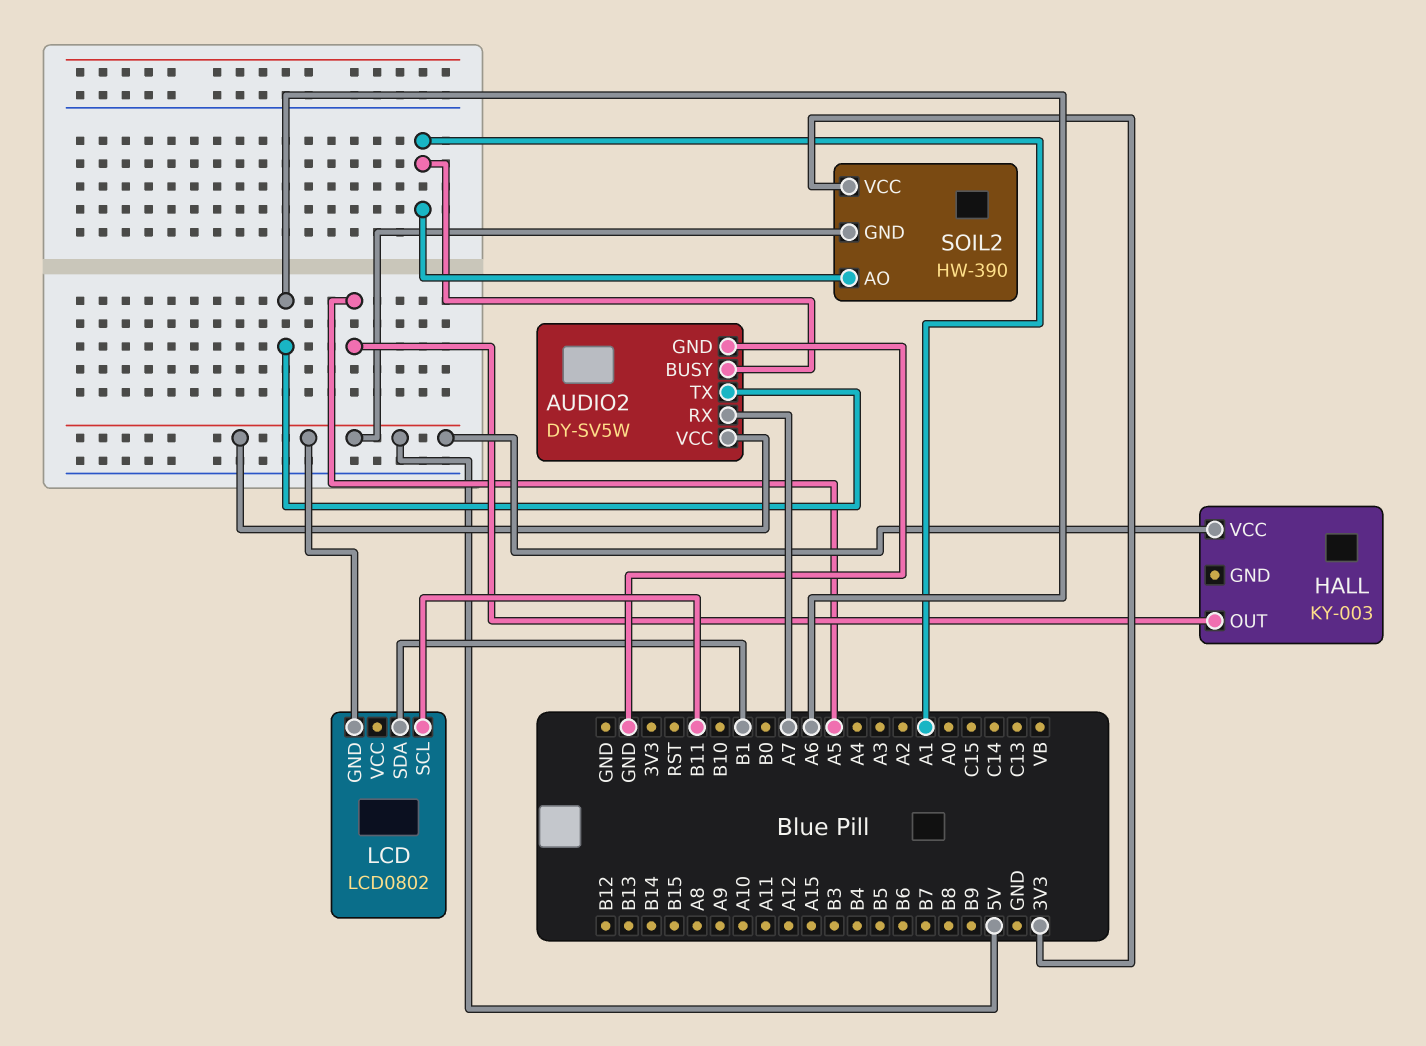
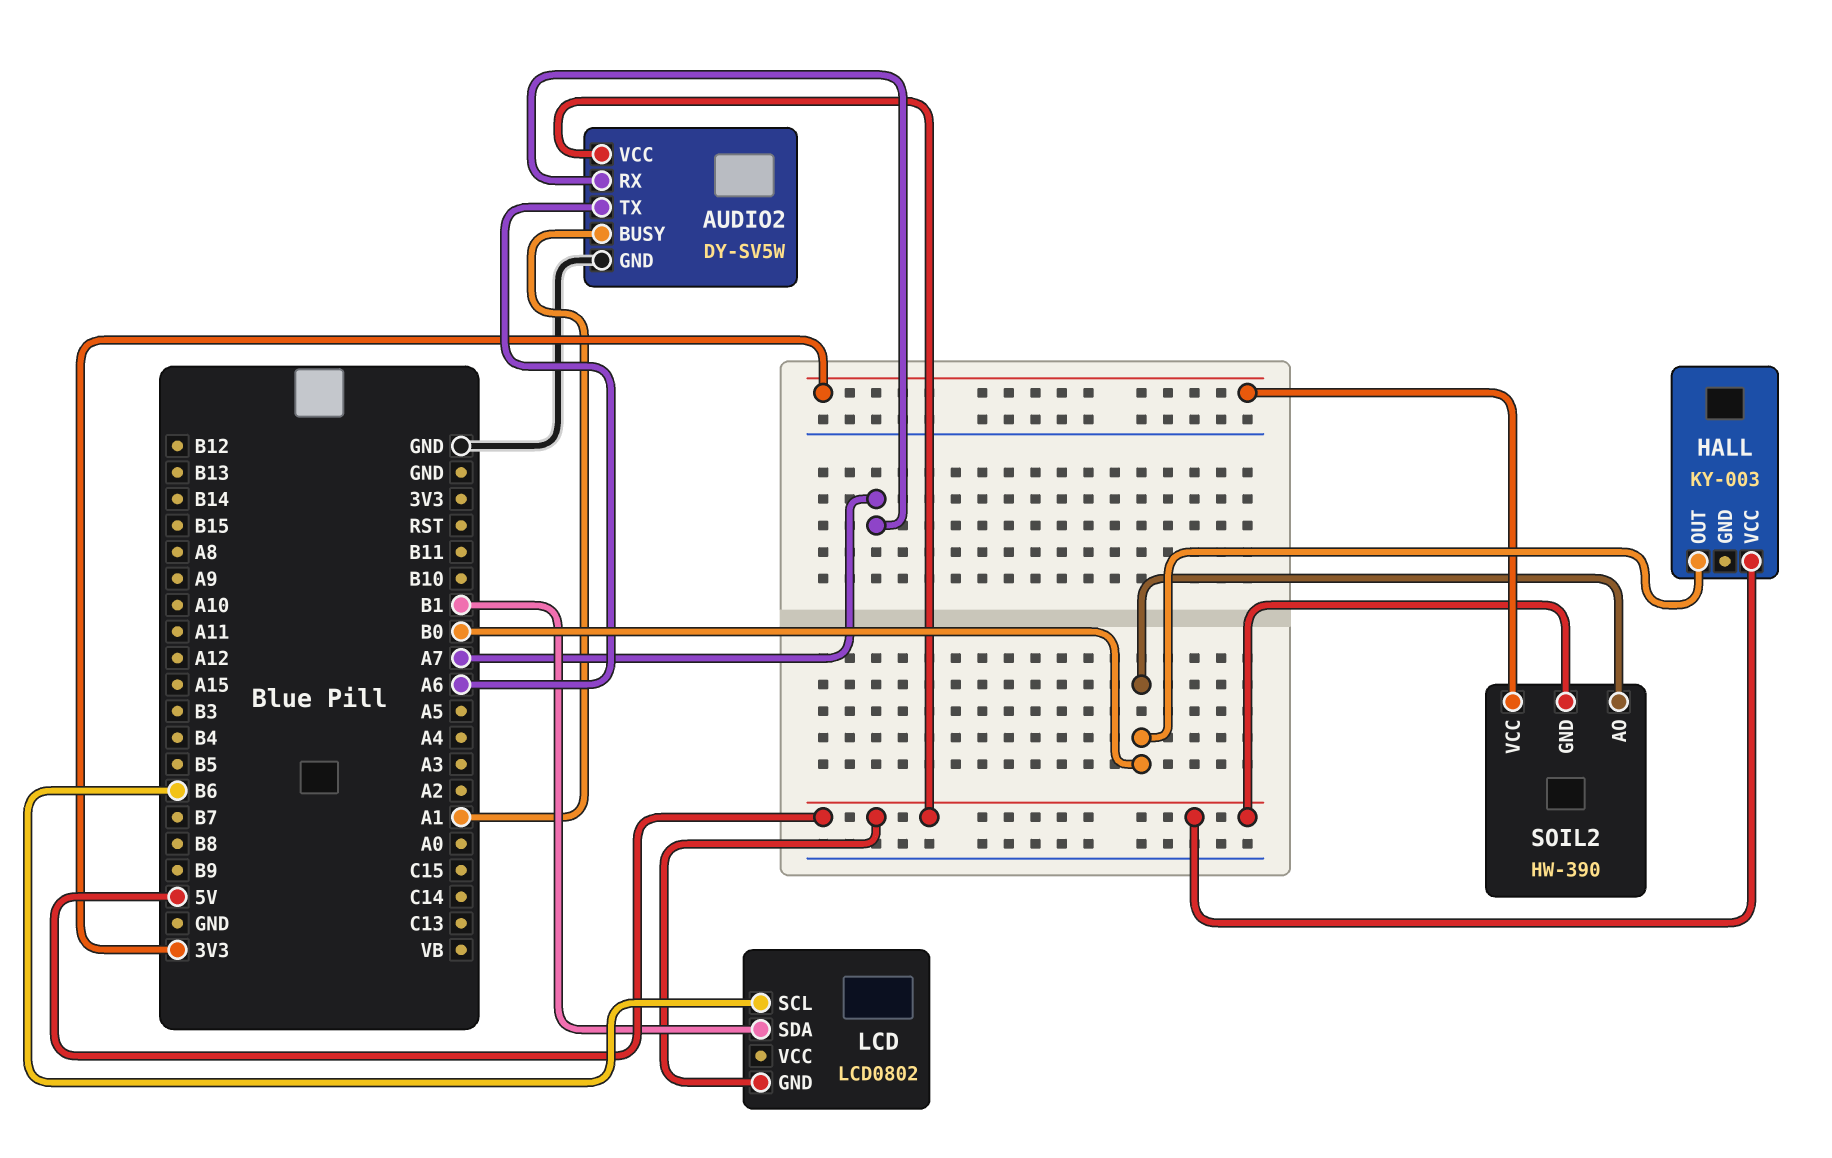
HALL pin OUT: A5 -> B0
LCD pin SCL: B11 -> B6
SOIL2 pin AO: A1 -> B0

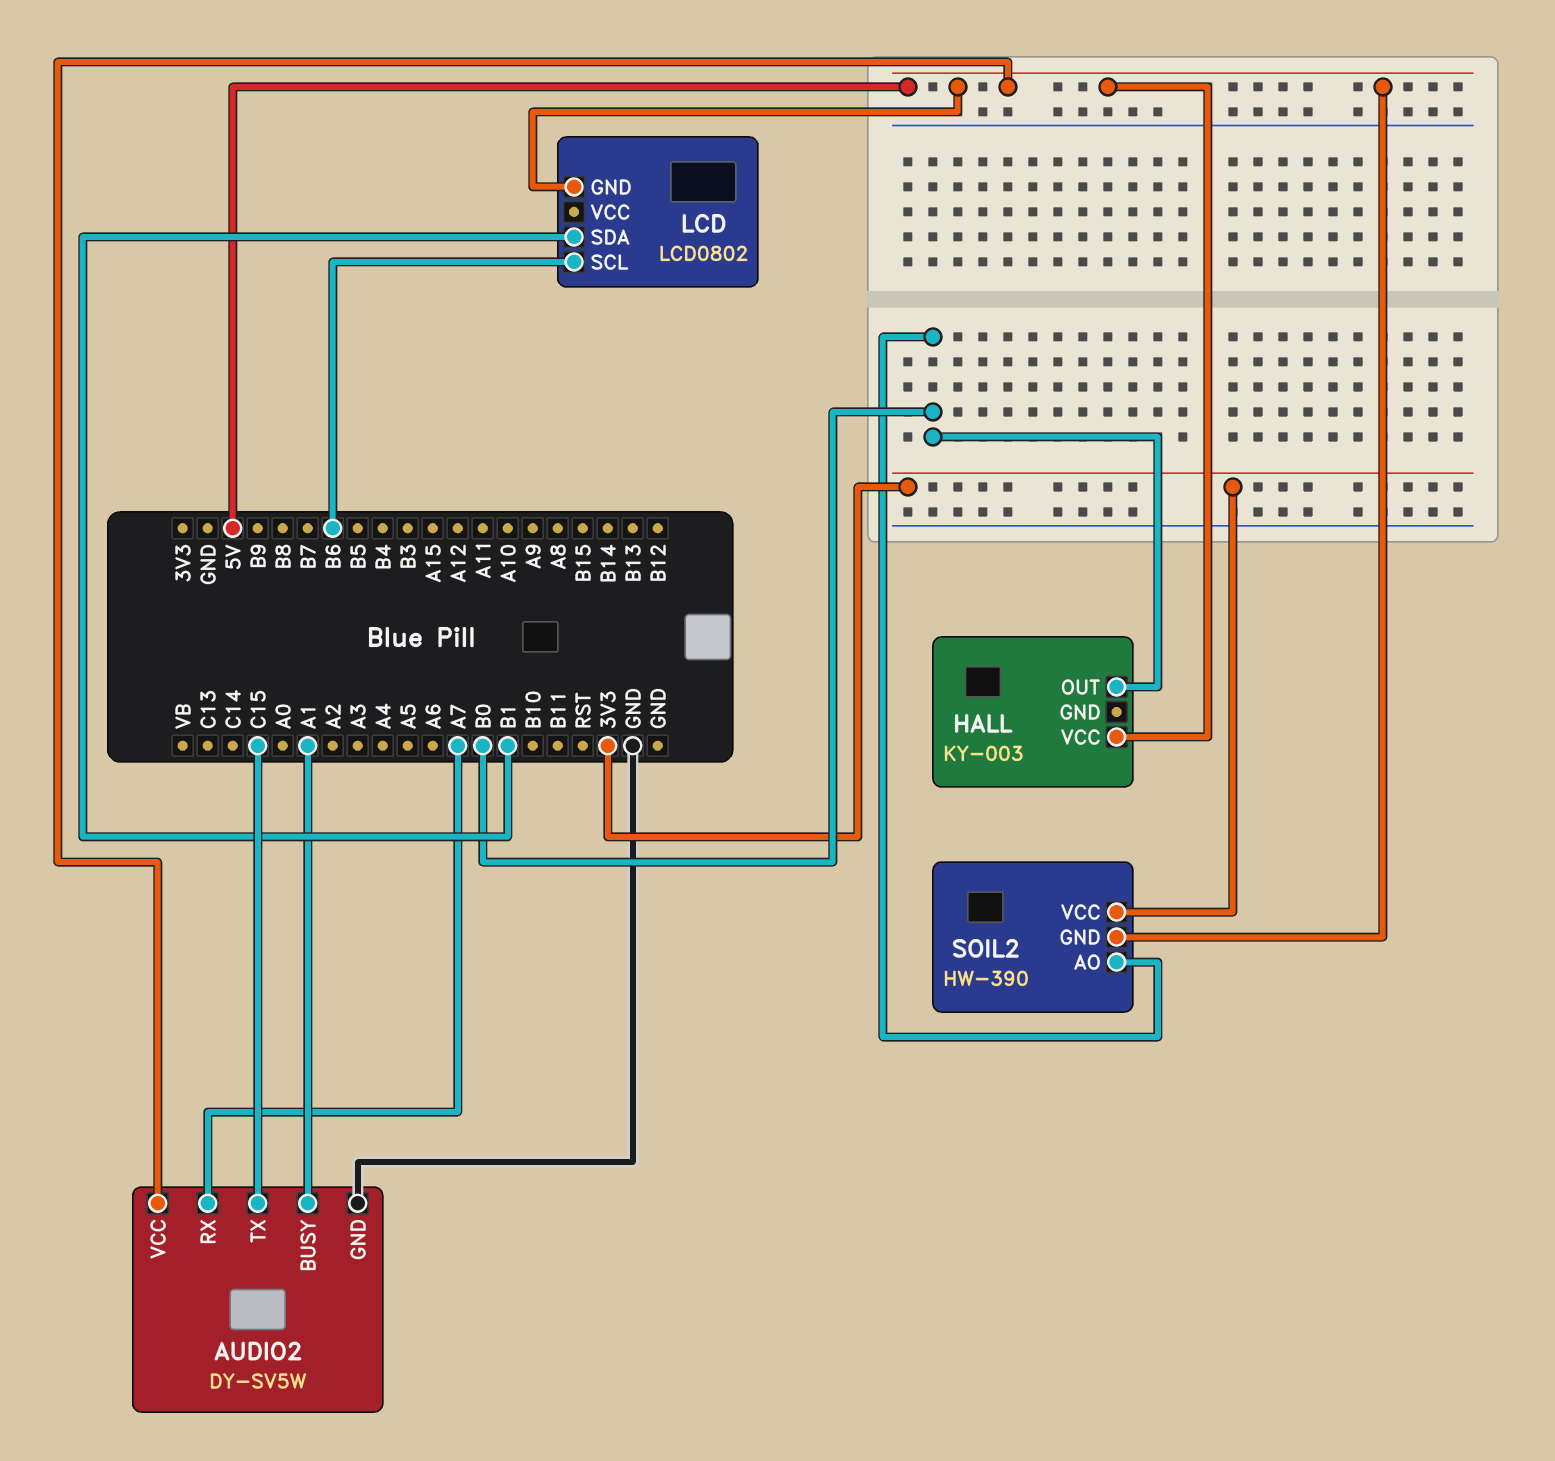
AUDIO2 pin TX: A6 -> C15

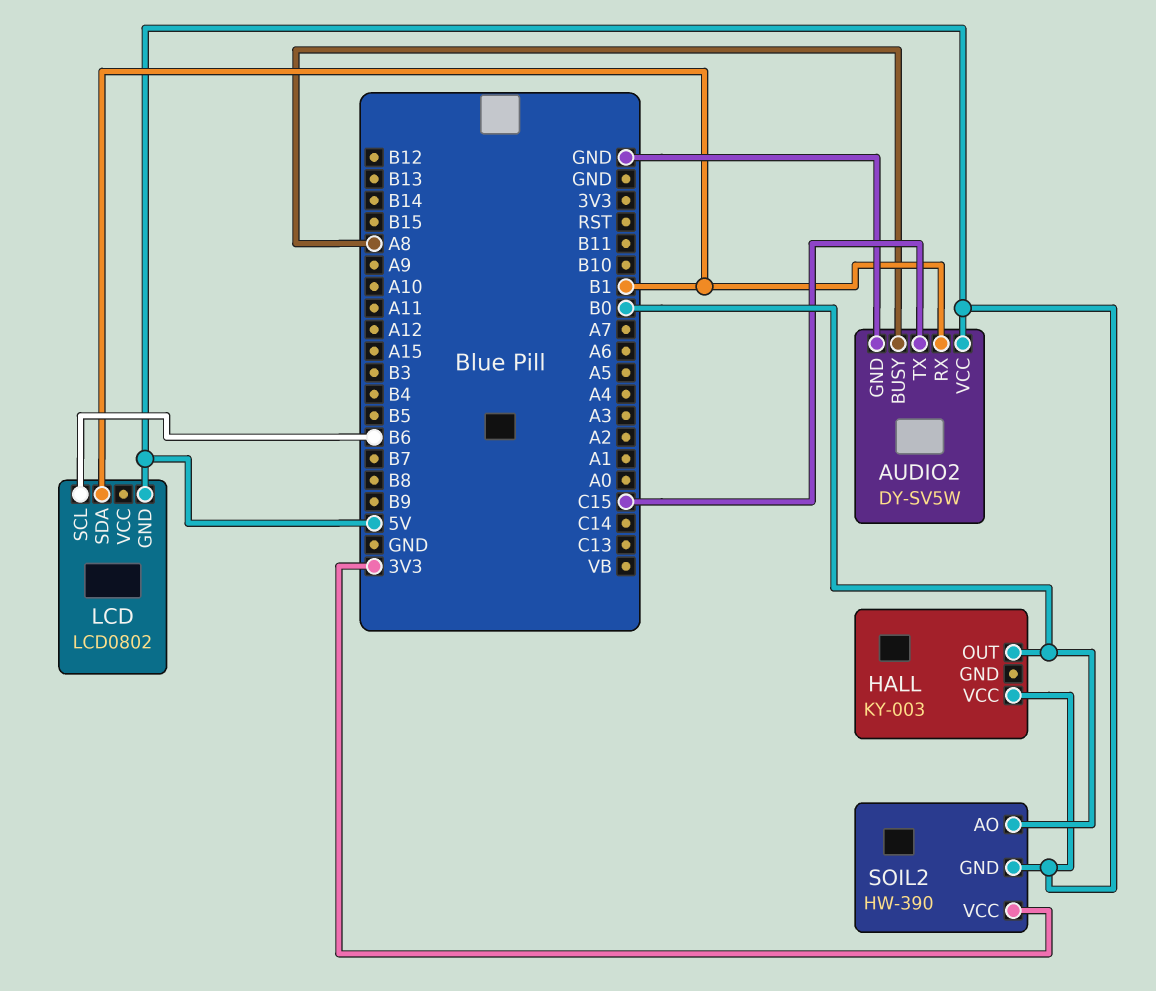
AUDIO2 pin BUSY: A1 -> A8
AUDIO2 pin RX: A7 -> B1

